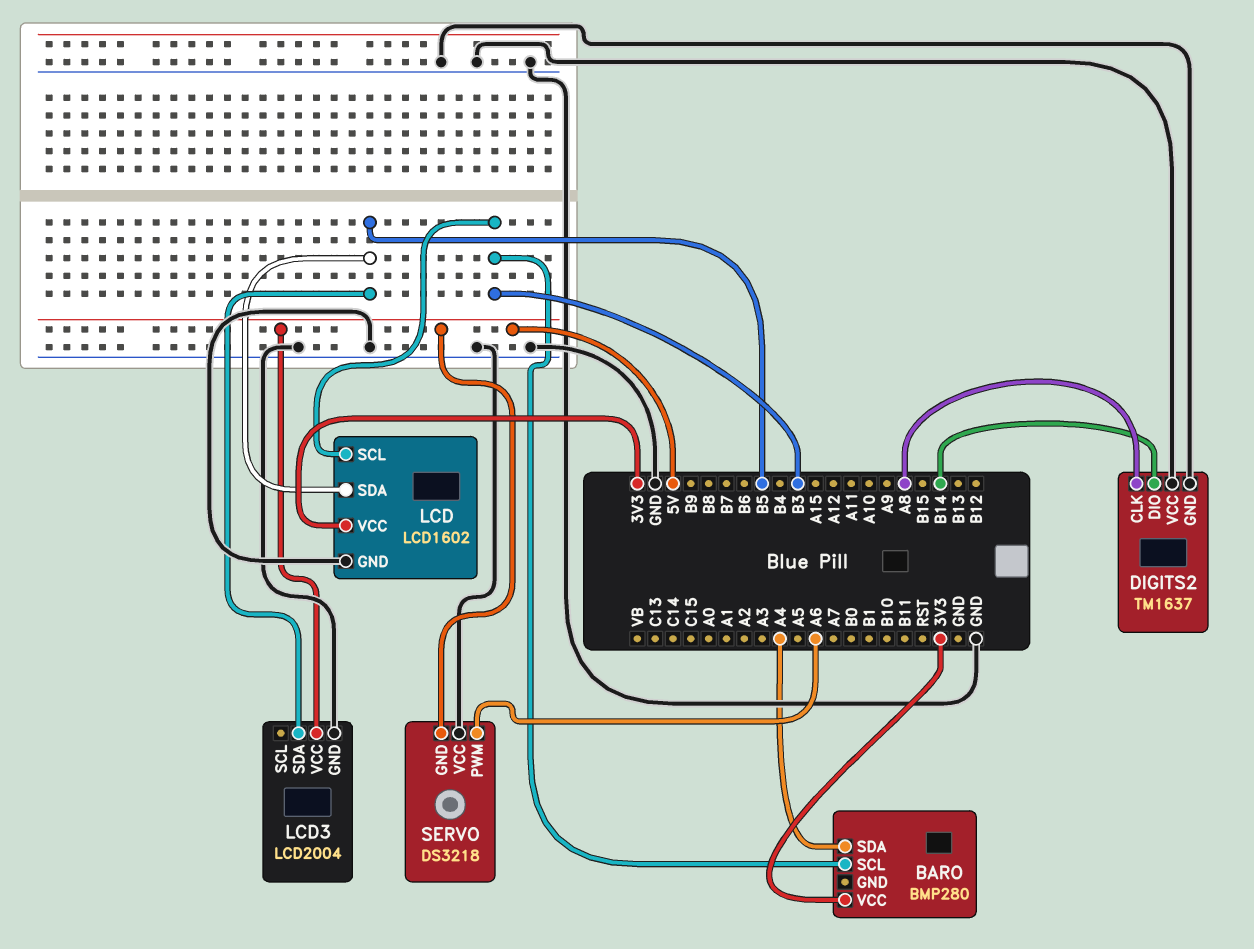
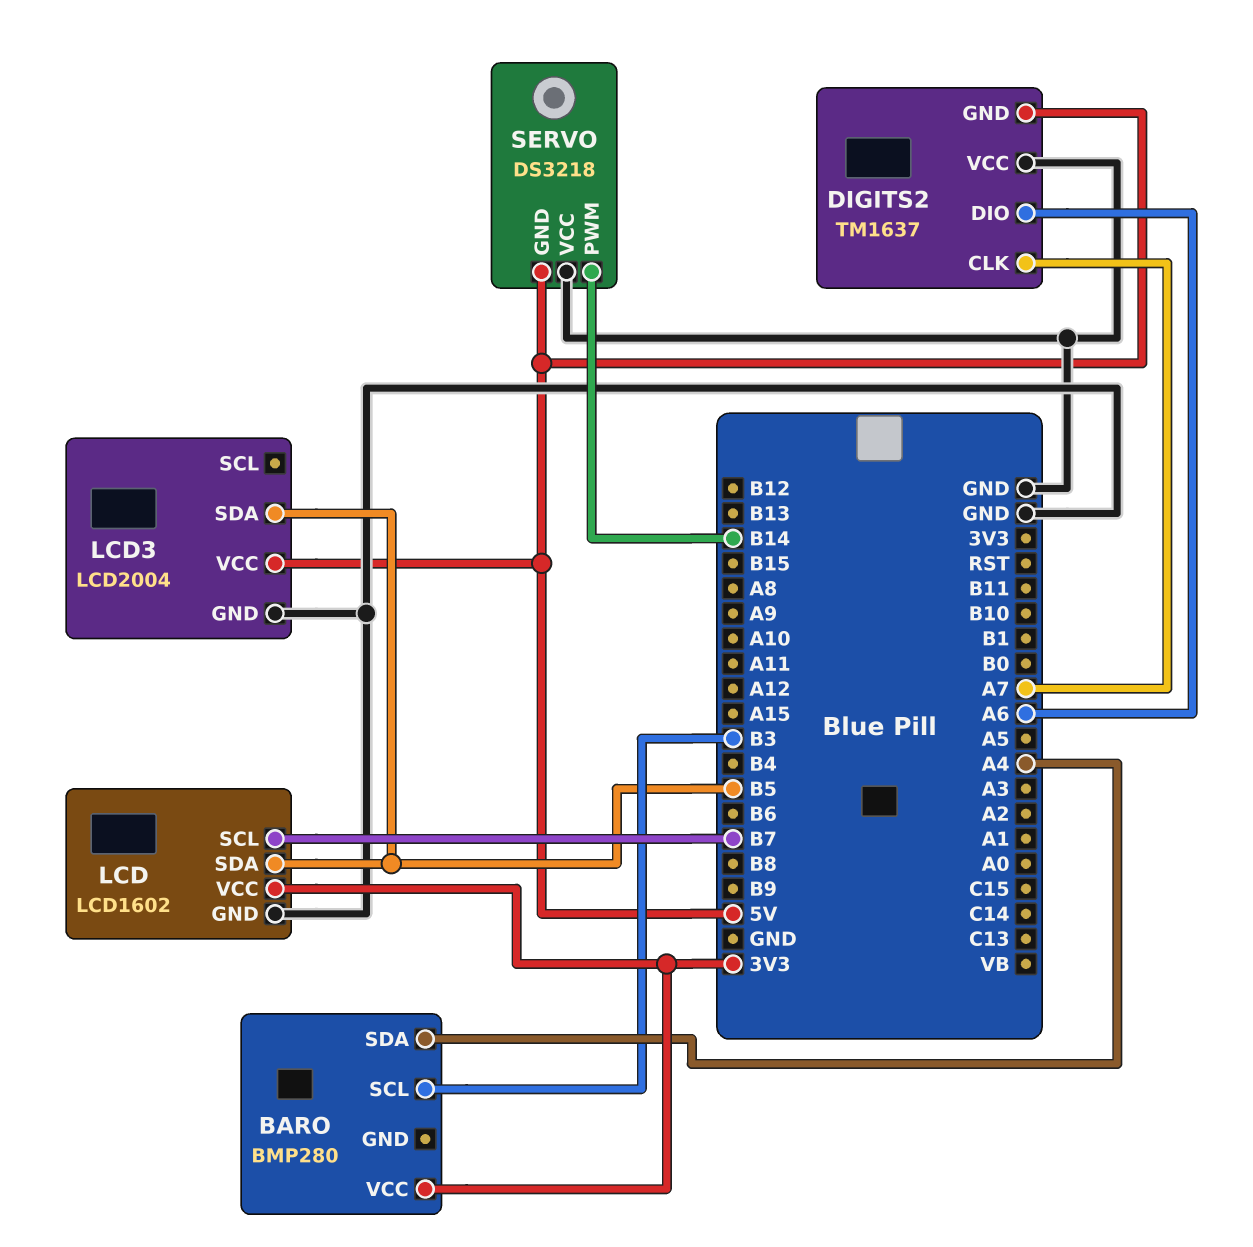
DIGITS2 pin CLK: A8 -> A7
DIGITS2 pin DIO: B14 -> A6
DIGITS2 pin GND: GND -> 5V
LCD pin SCL: B3 -> B7
SERVO pin PWM: A6 -> B14

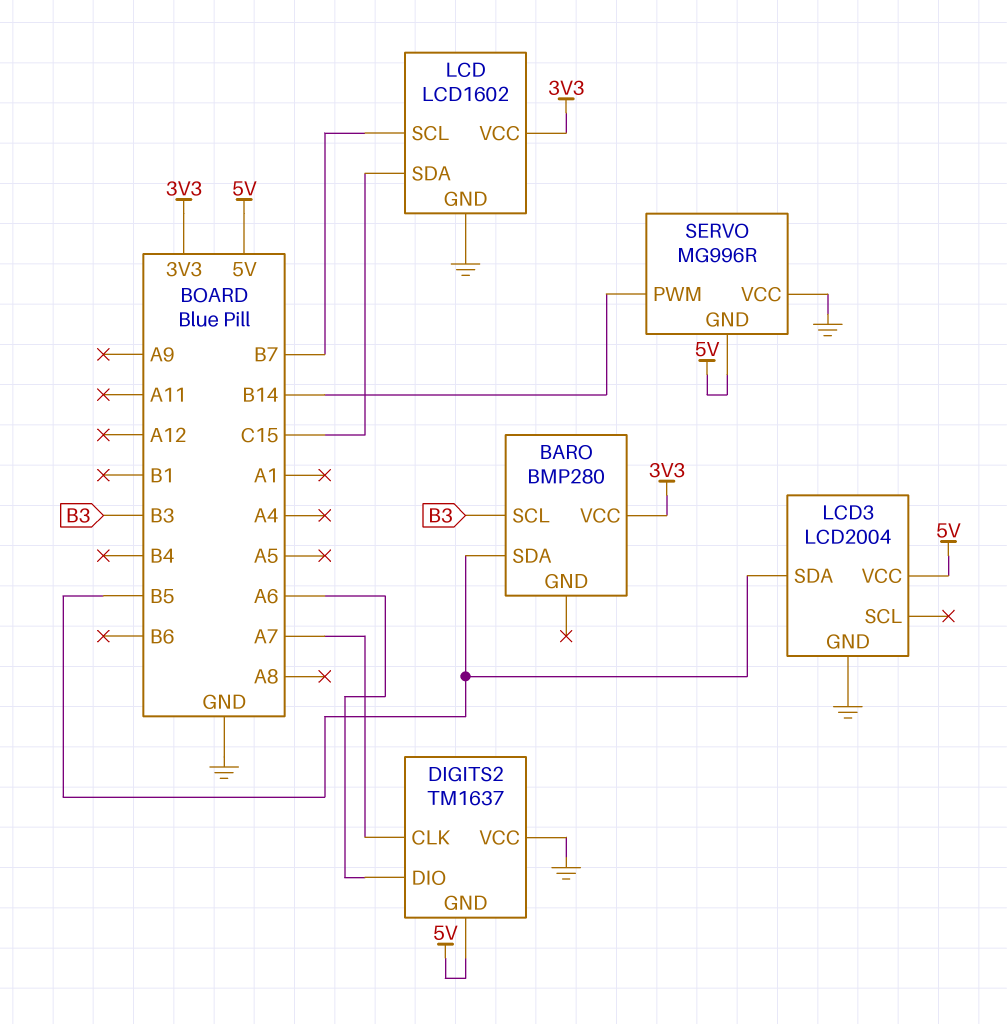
BARO pin SDA: A4 -> B5
LCD pin SDA: B5 -> C15
SERVO: DS3218 -> MG996R

